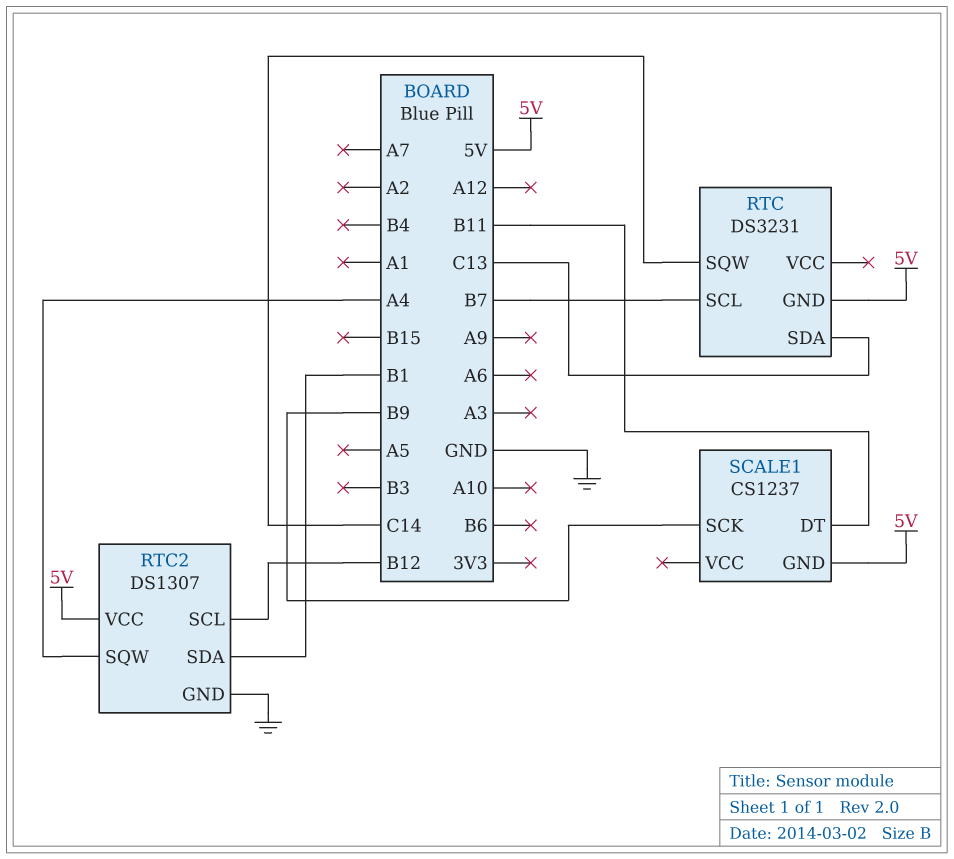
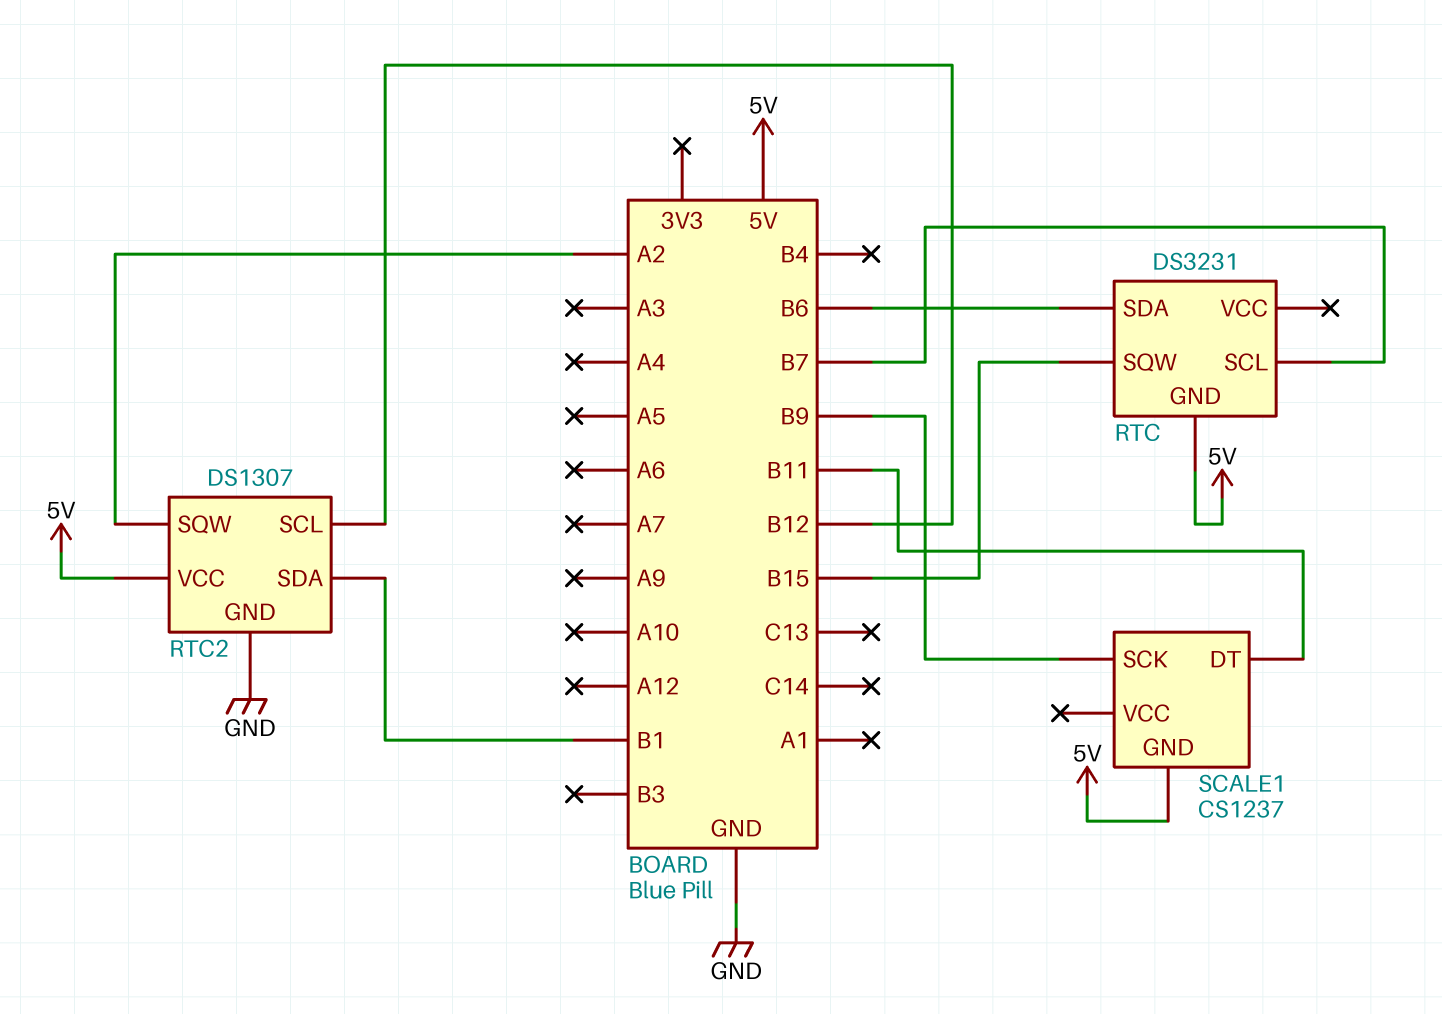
RTC pin SDA: C13 -> B6
RTC pin SQW: C14 -> B15
RTC2 pin SQW: A4 -> A2

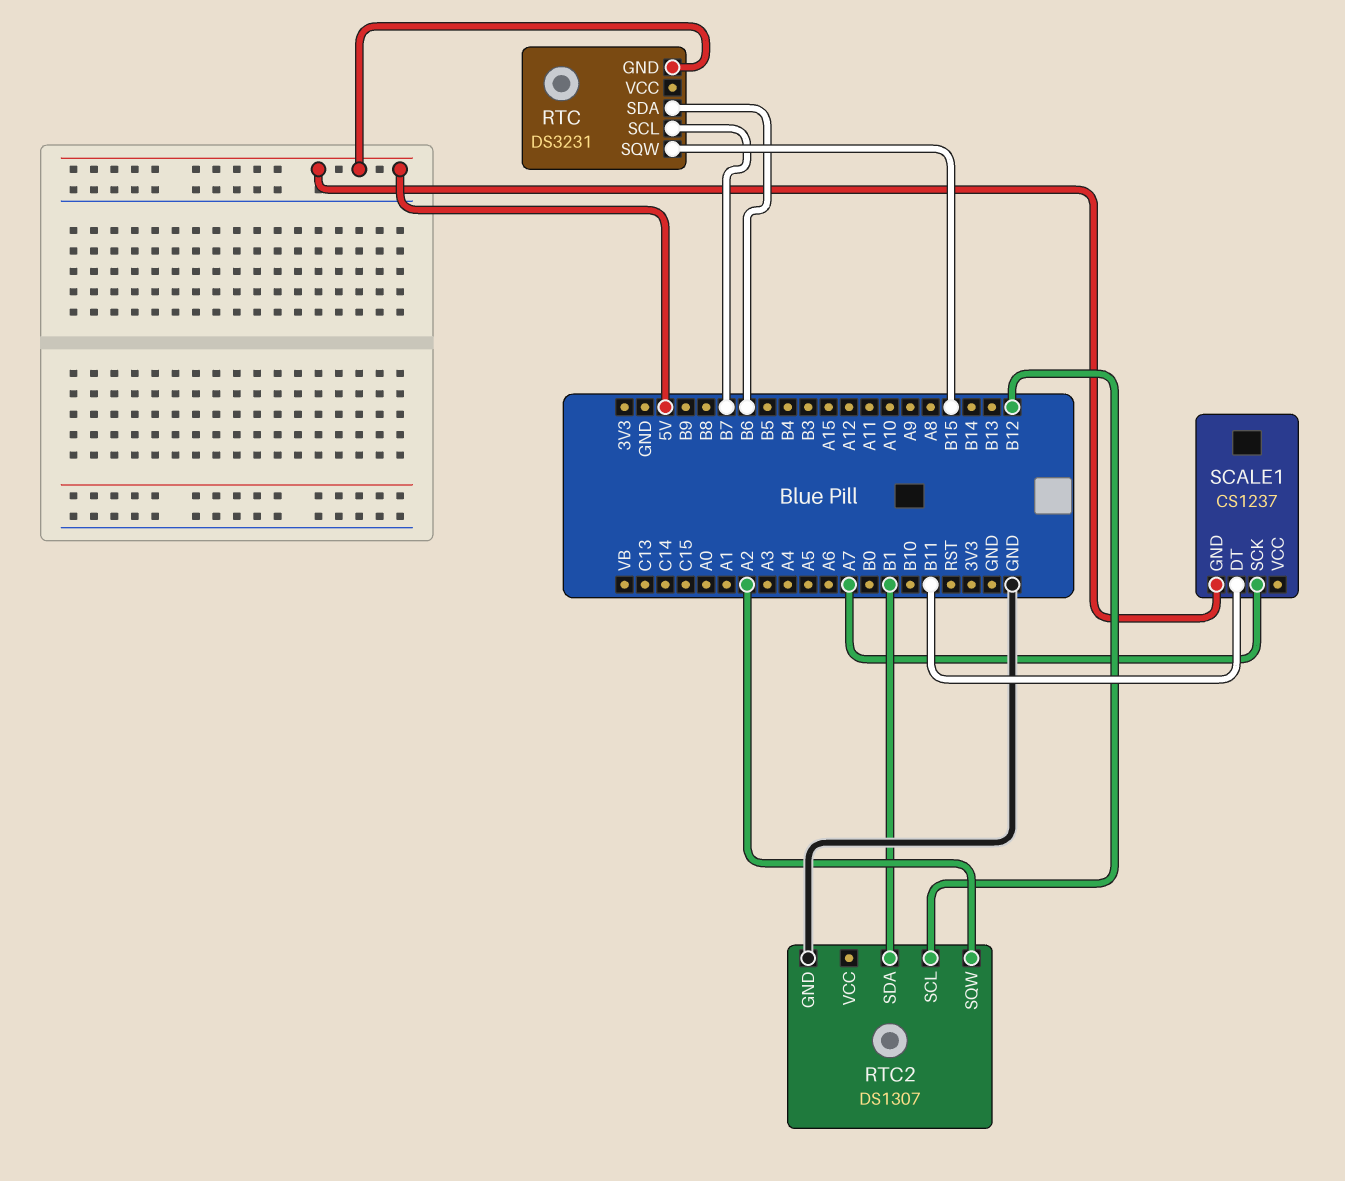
RTC2 pin VCC: 5V -> none
SCALE1 pin SCK: B9 -> A7

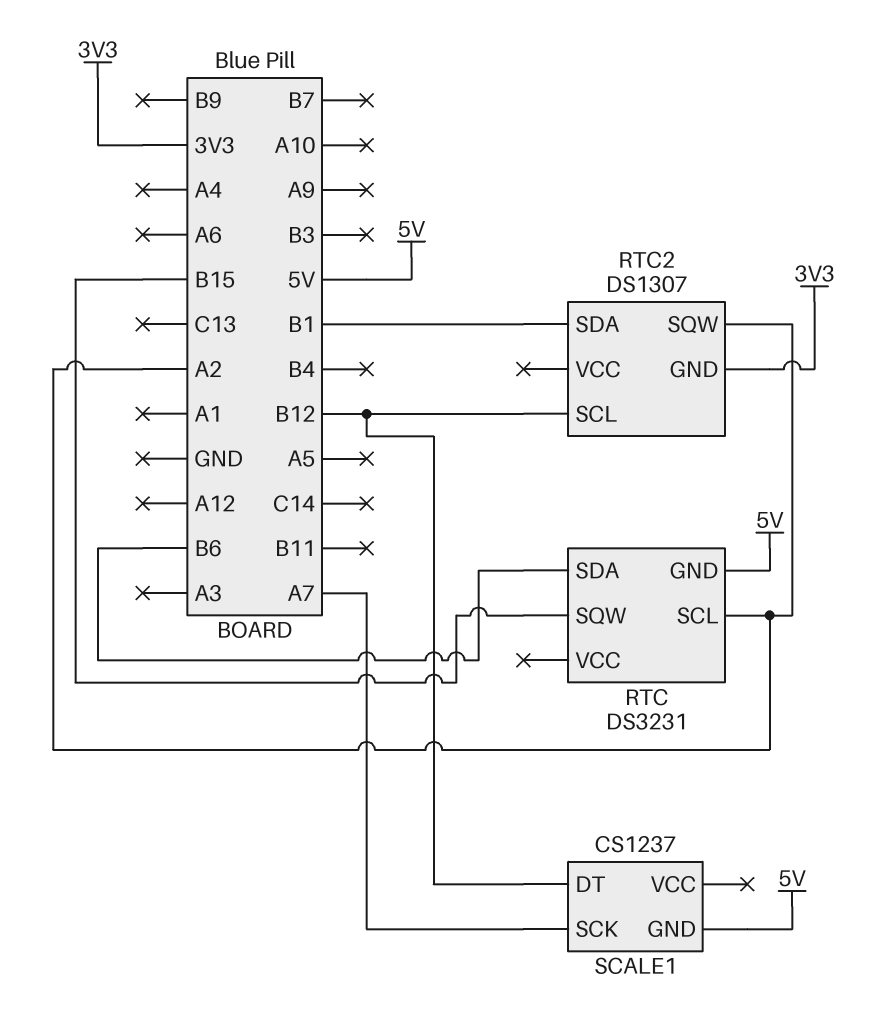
RTC pin SCL: B7 -> A2
RTC2 pin GND: GND -> 3V3
SCALE1 pin DT: B11 -> B12

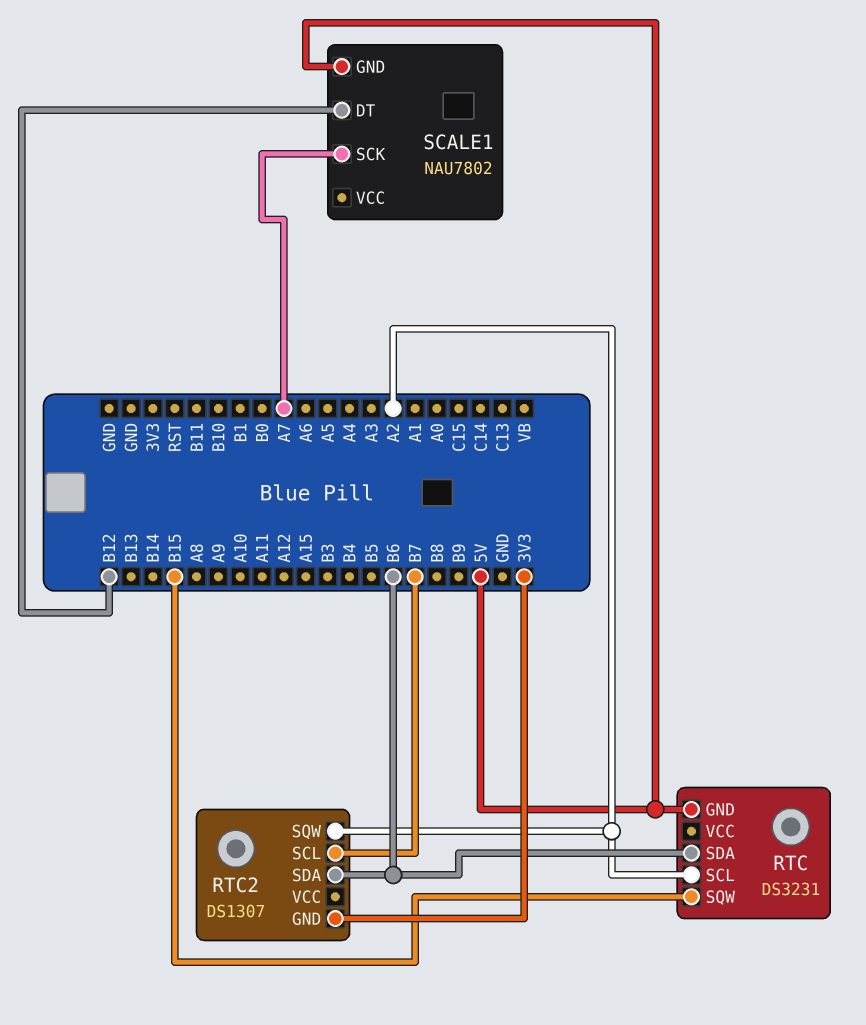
RTC2 pin SCL: B12 -> B7
RTC2 pin SDA: B1 -> B6
SCALE1: CS1237 -> NAU7802

